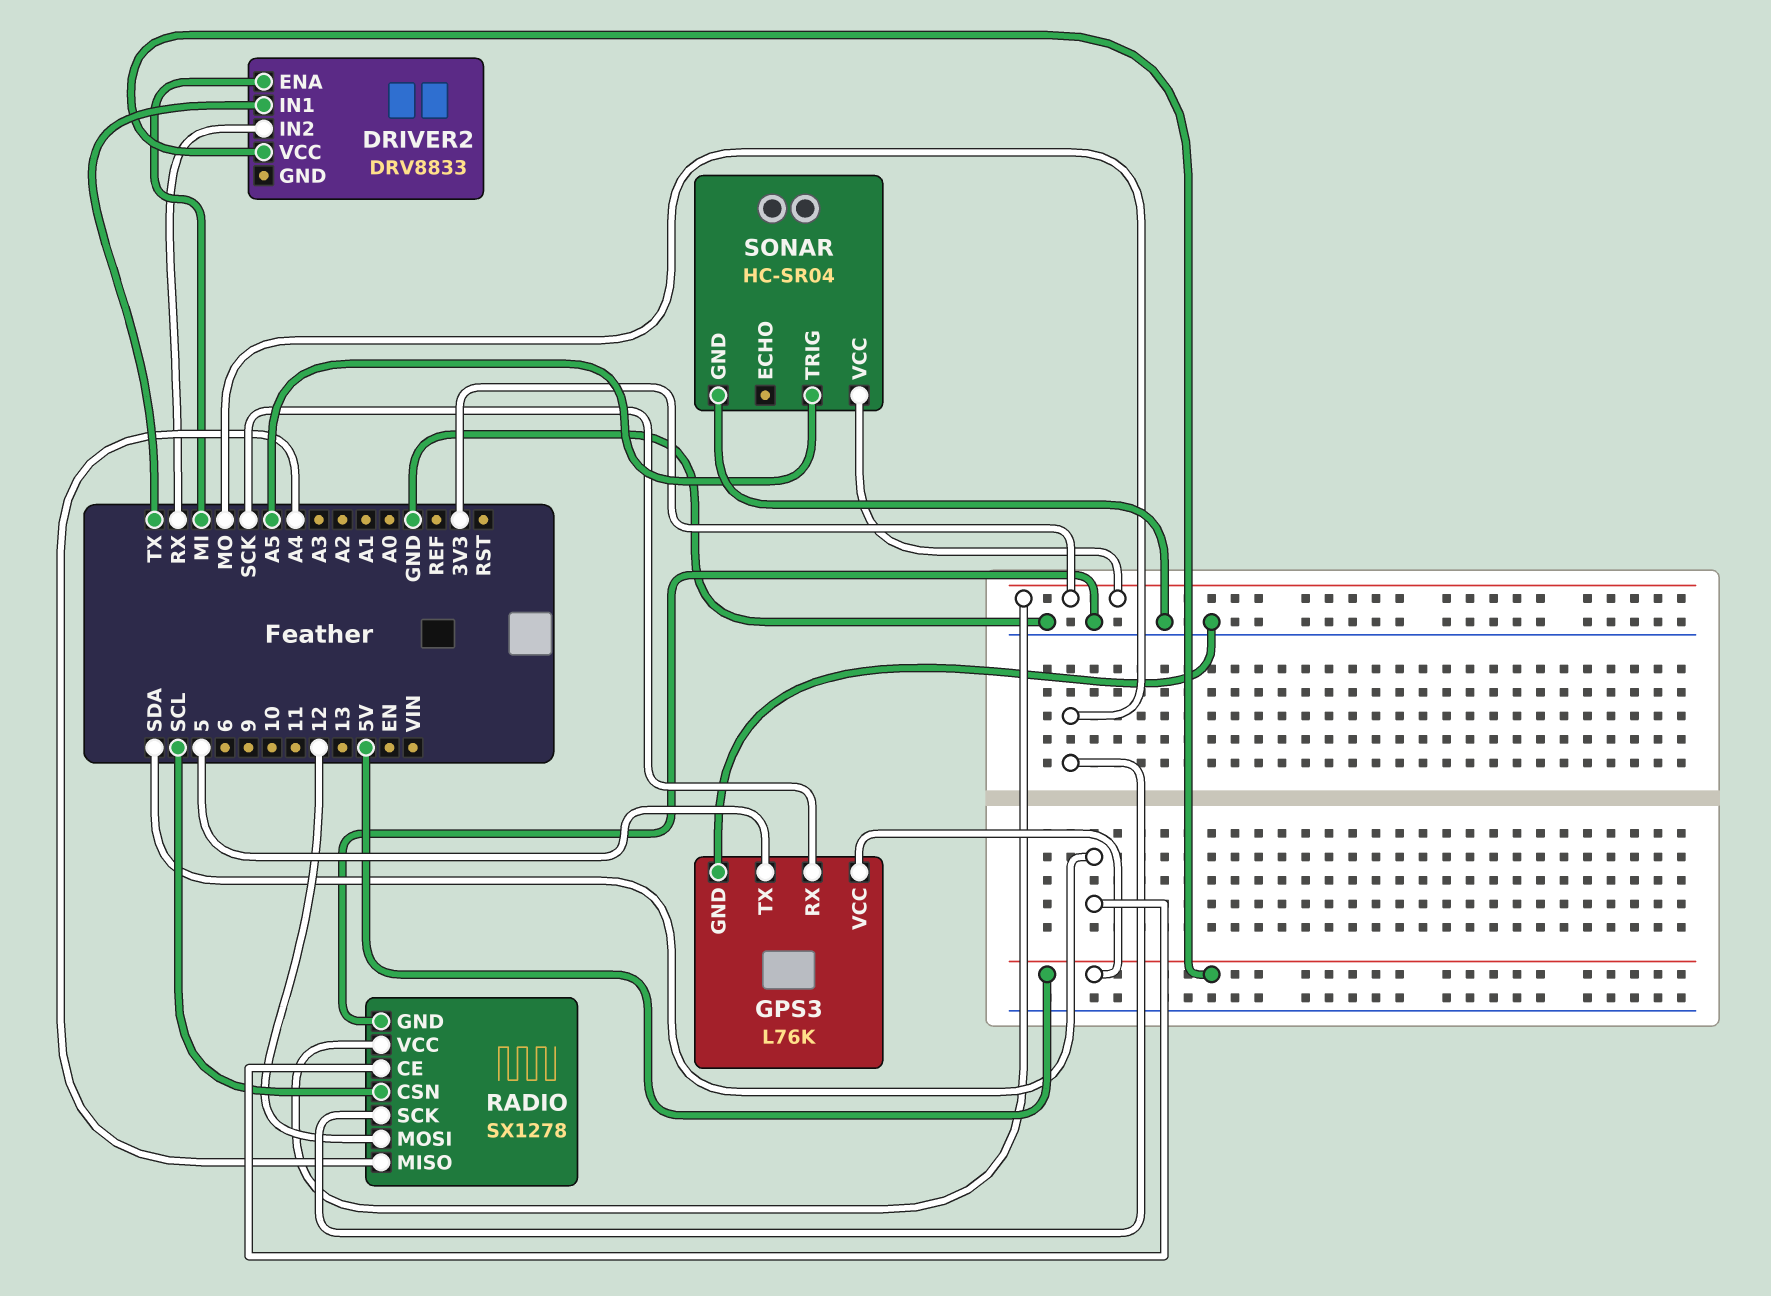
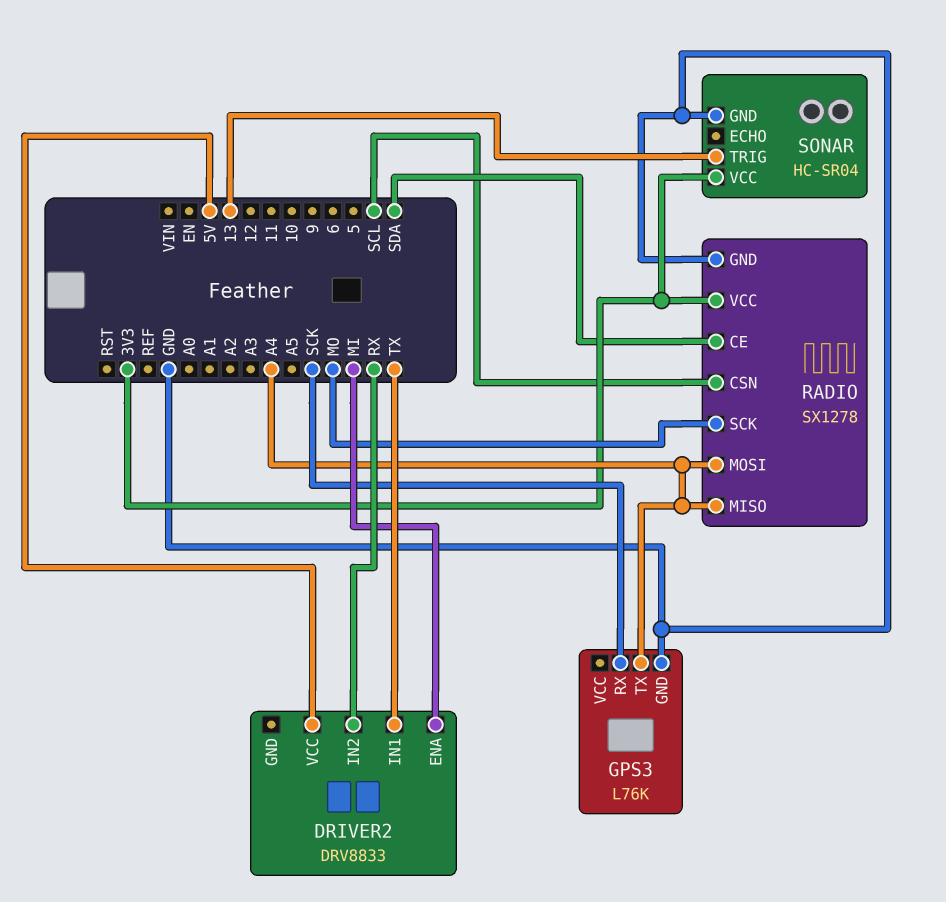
GPS3 pin TX: 5 -> A4
GPS3 pin VCC: 5V -> none
RADIO pin MOSI: 12 -> A4
SONAR pin TRIG: A5 -> 13

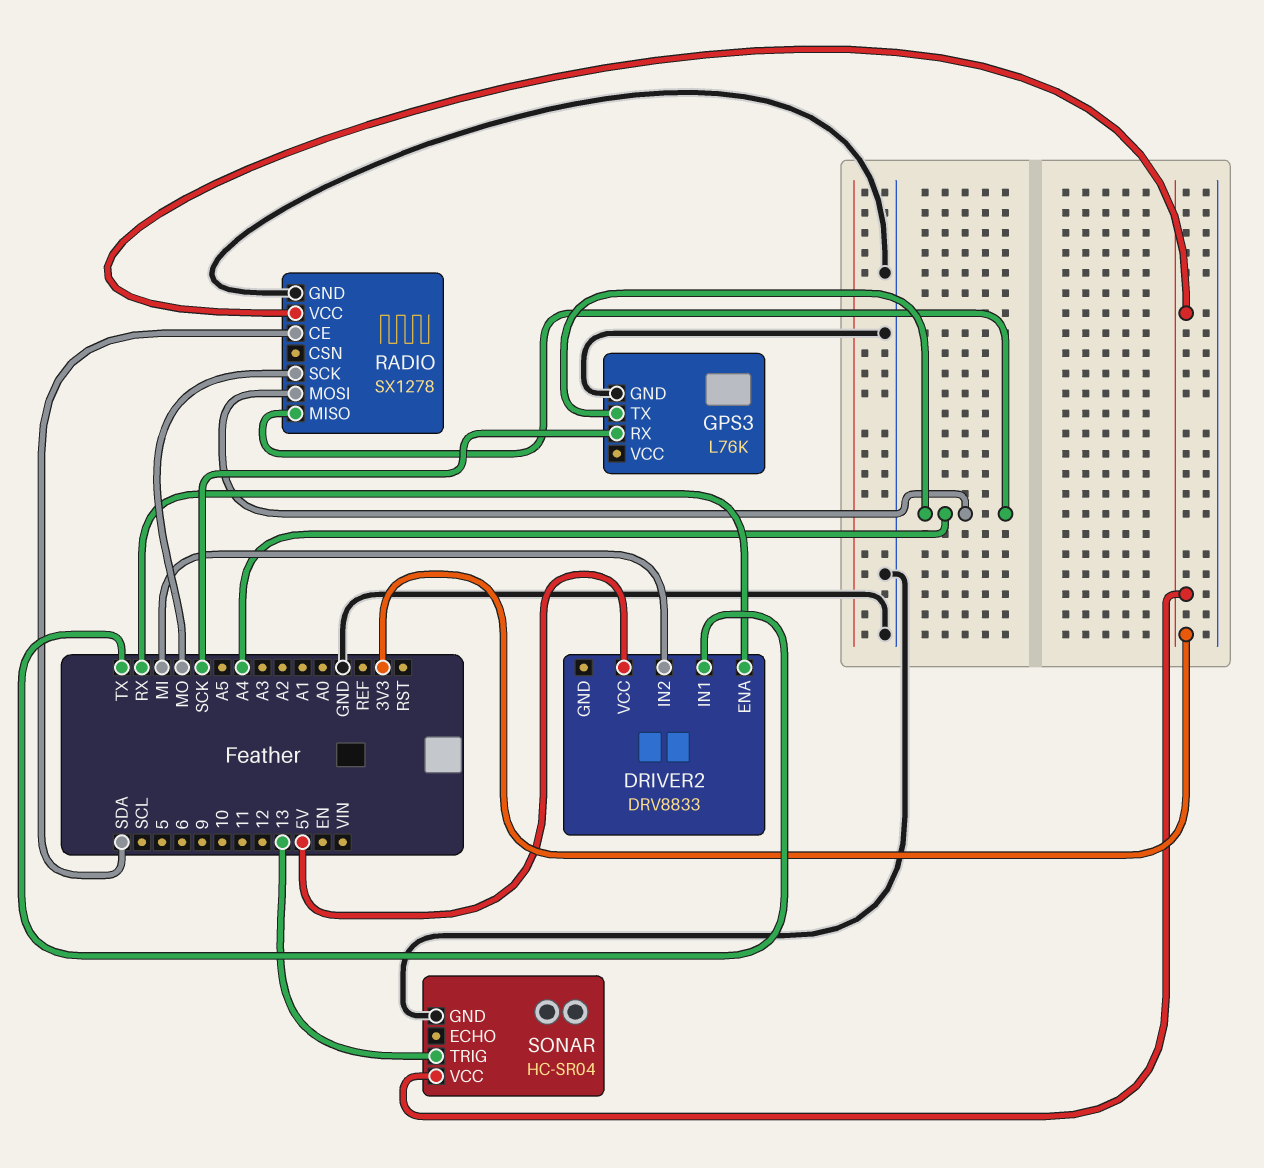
DRIVER2 pin ENA: MI -> RX
DRIVER2 pin IN2: RX -> MI
RADIO pin CSN: SCL -> none

